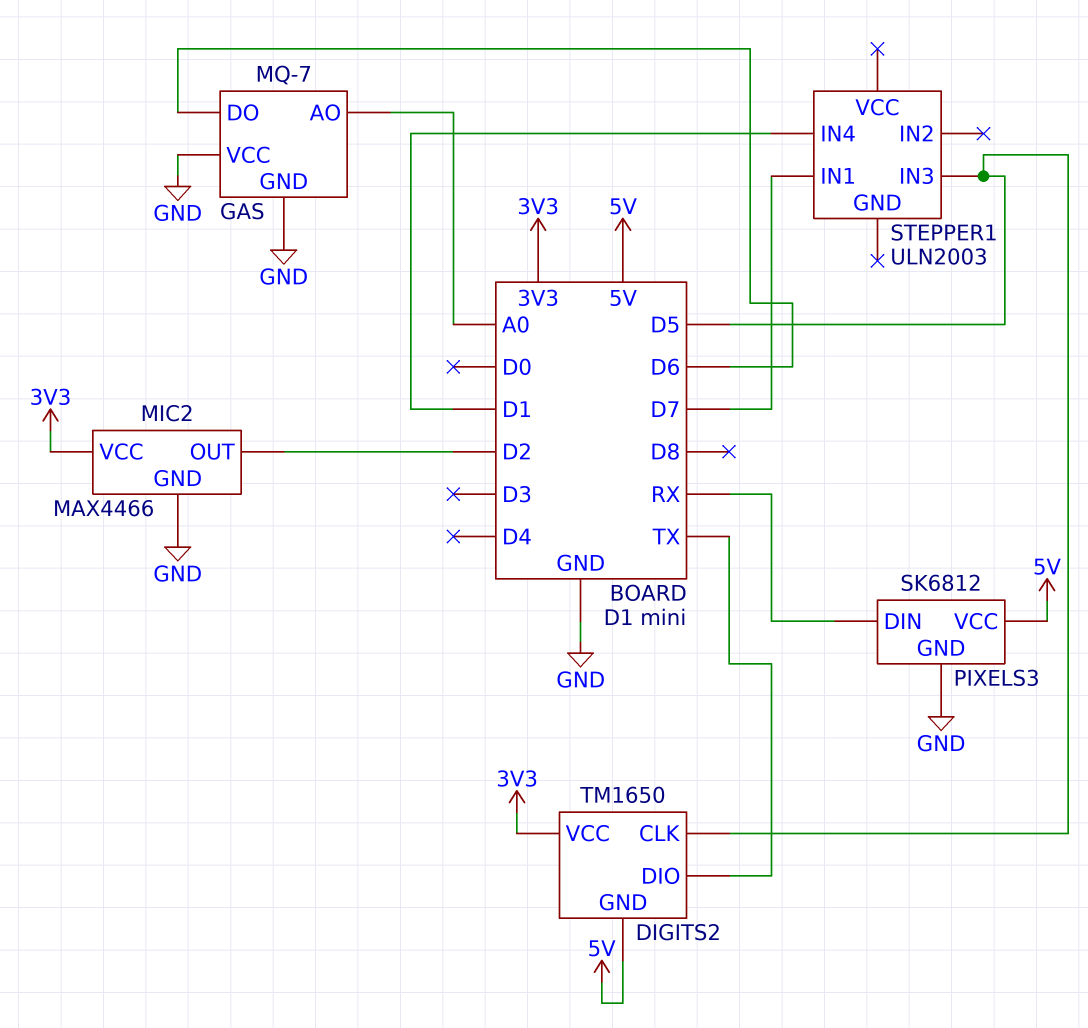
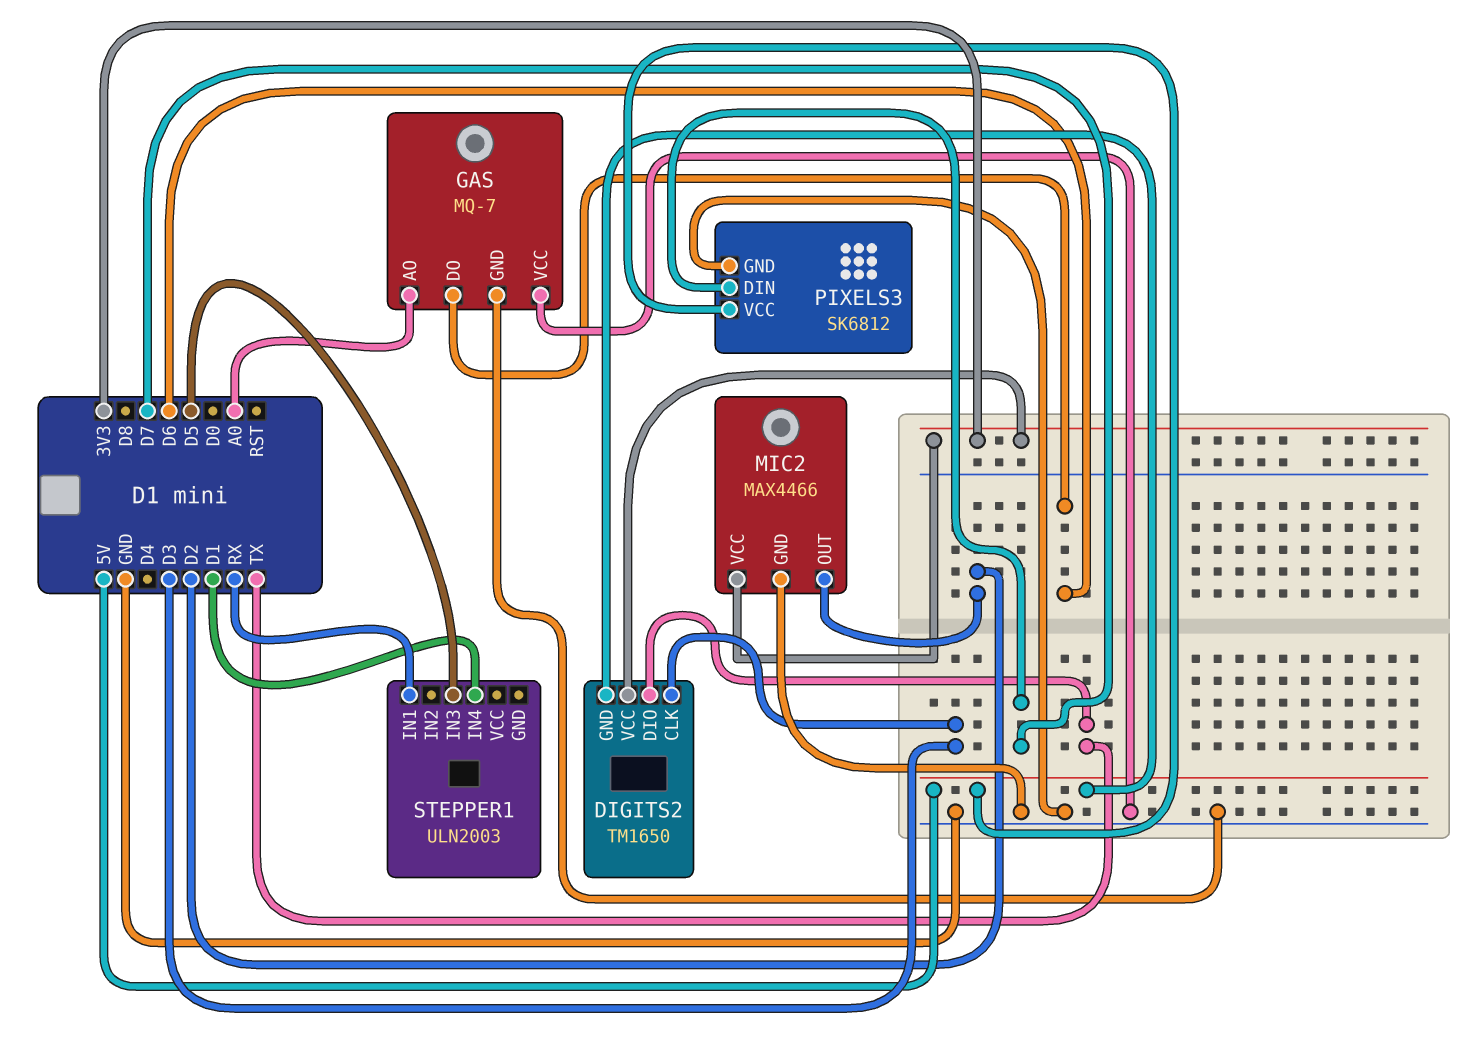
DIGITS2 pin CLK: D5 -> D3
PIXELS3 pin DIN: RX -> D7
STEPPER1 pin IN1: D7 -> RX

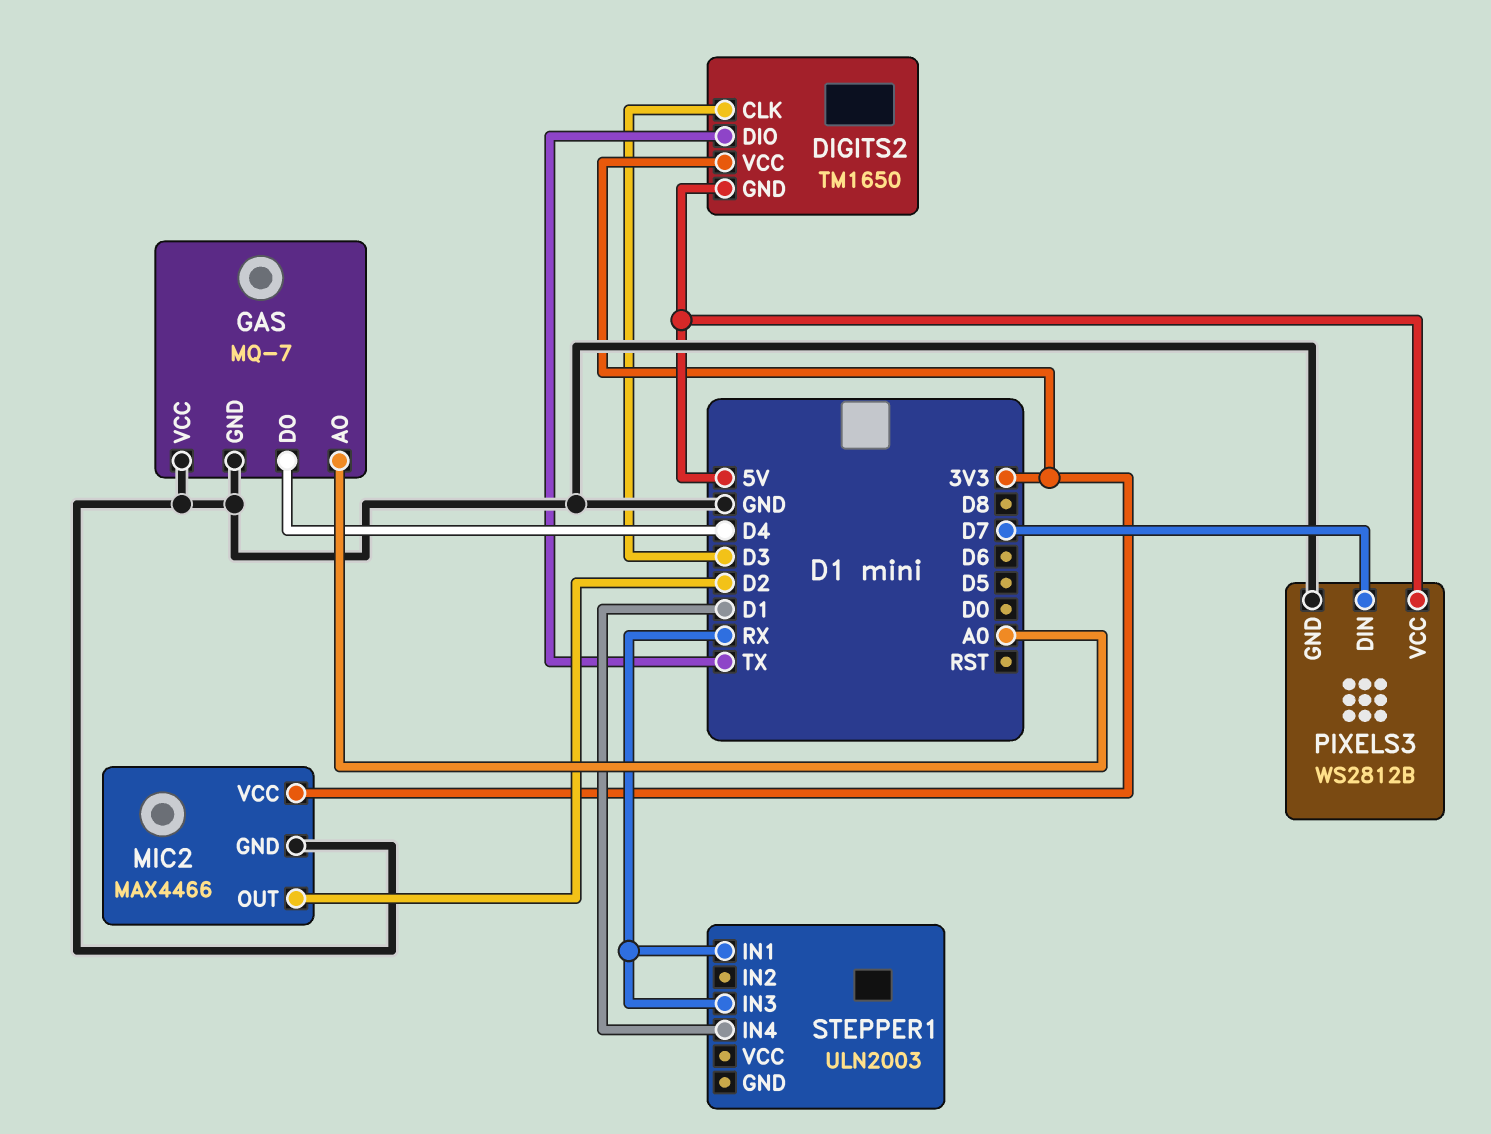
GAS pin DO: D6 -> D4
PIXELS3: SK6812 -> WS2812B
STEPPER1 pin IN3: D5 -> RX

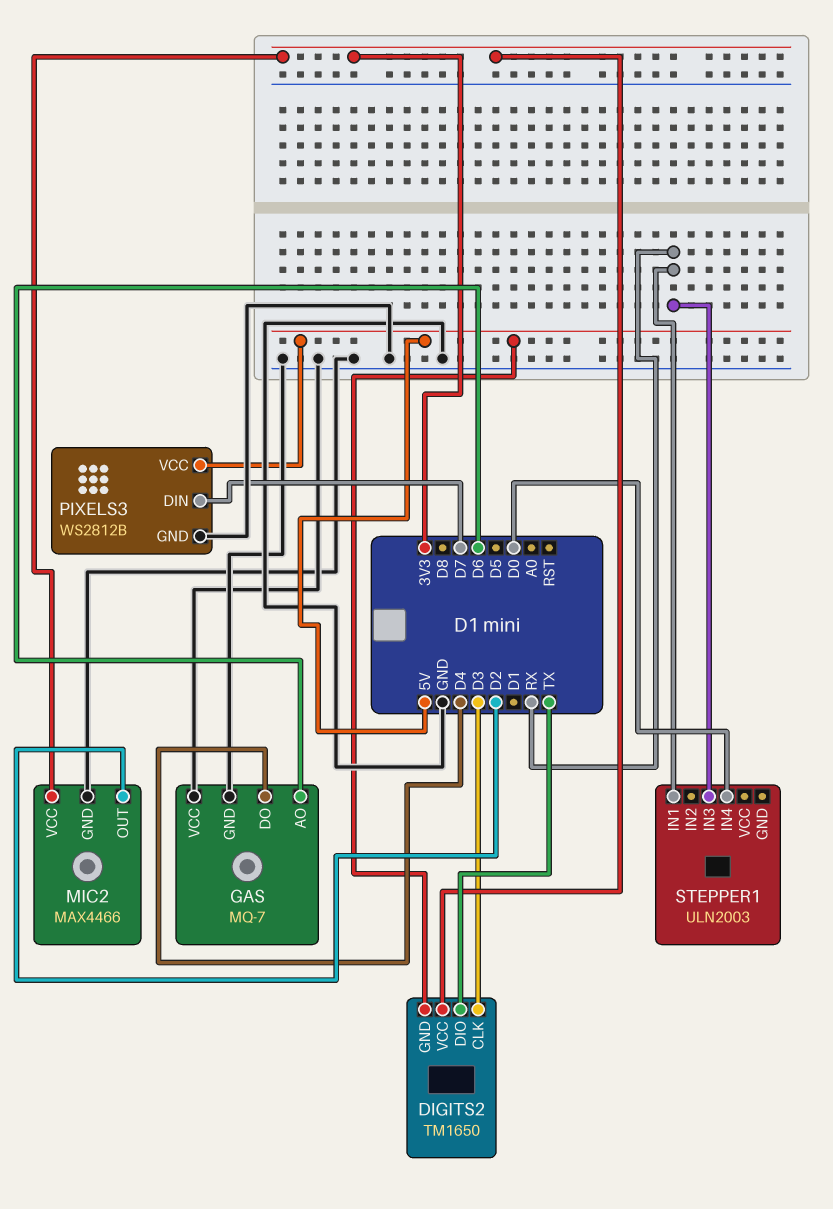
GAS pin AO: A0 -> D6
STEPPER1 pin IN4: D1 -> D0

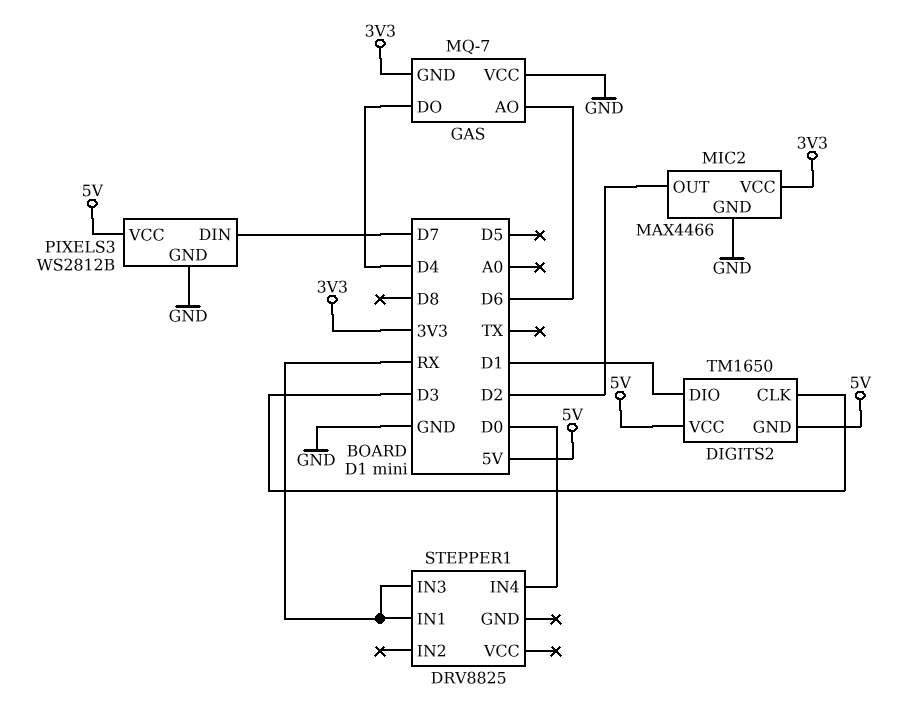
DIGITS2 pin DIO: TX -> D1
DIGITS2 pin VCC: 3V3 -> 5V
GAS pin GND: GND -> 3V3
STEPPER1: ULN2003 -> DRV8825

